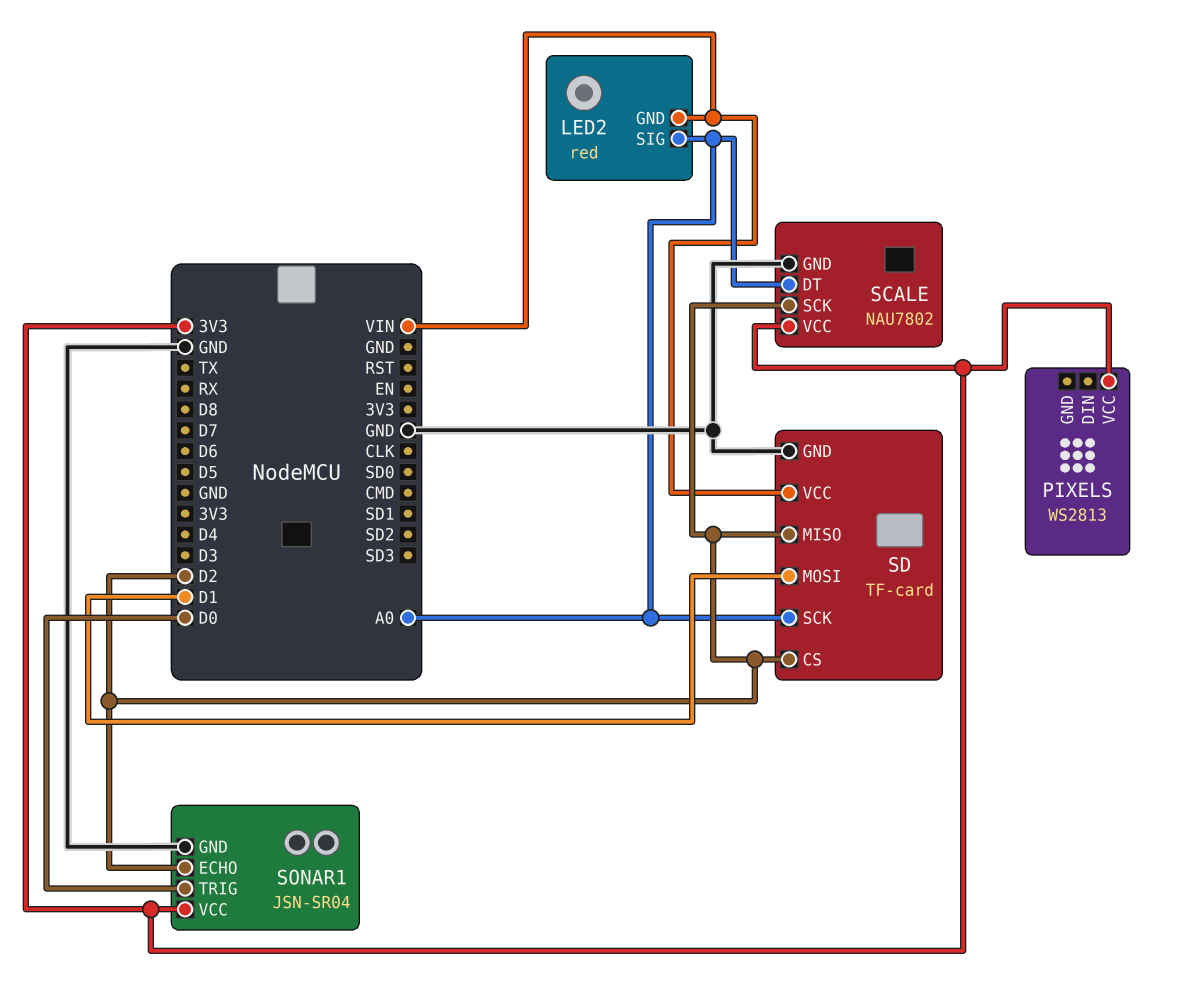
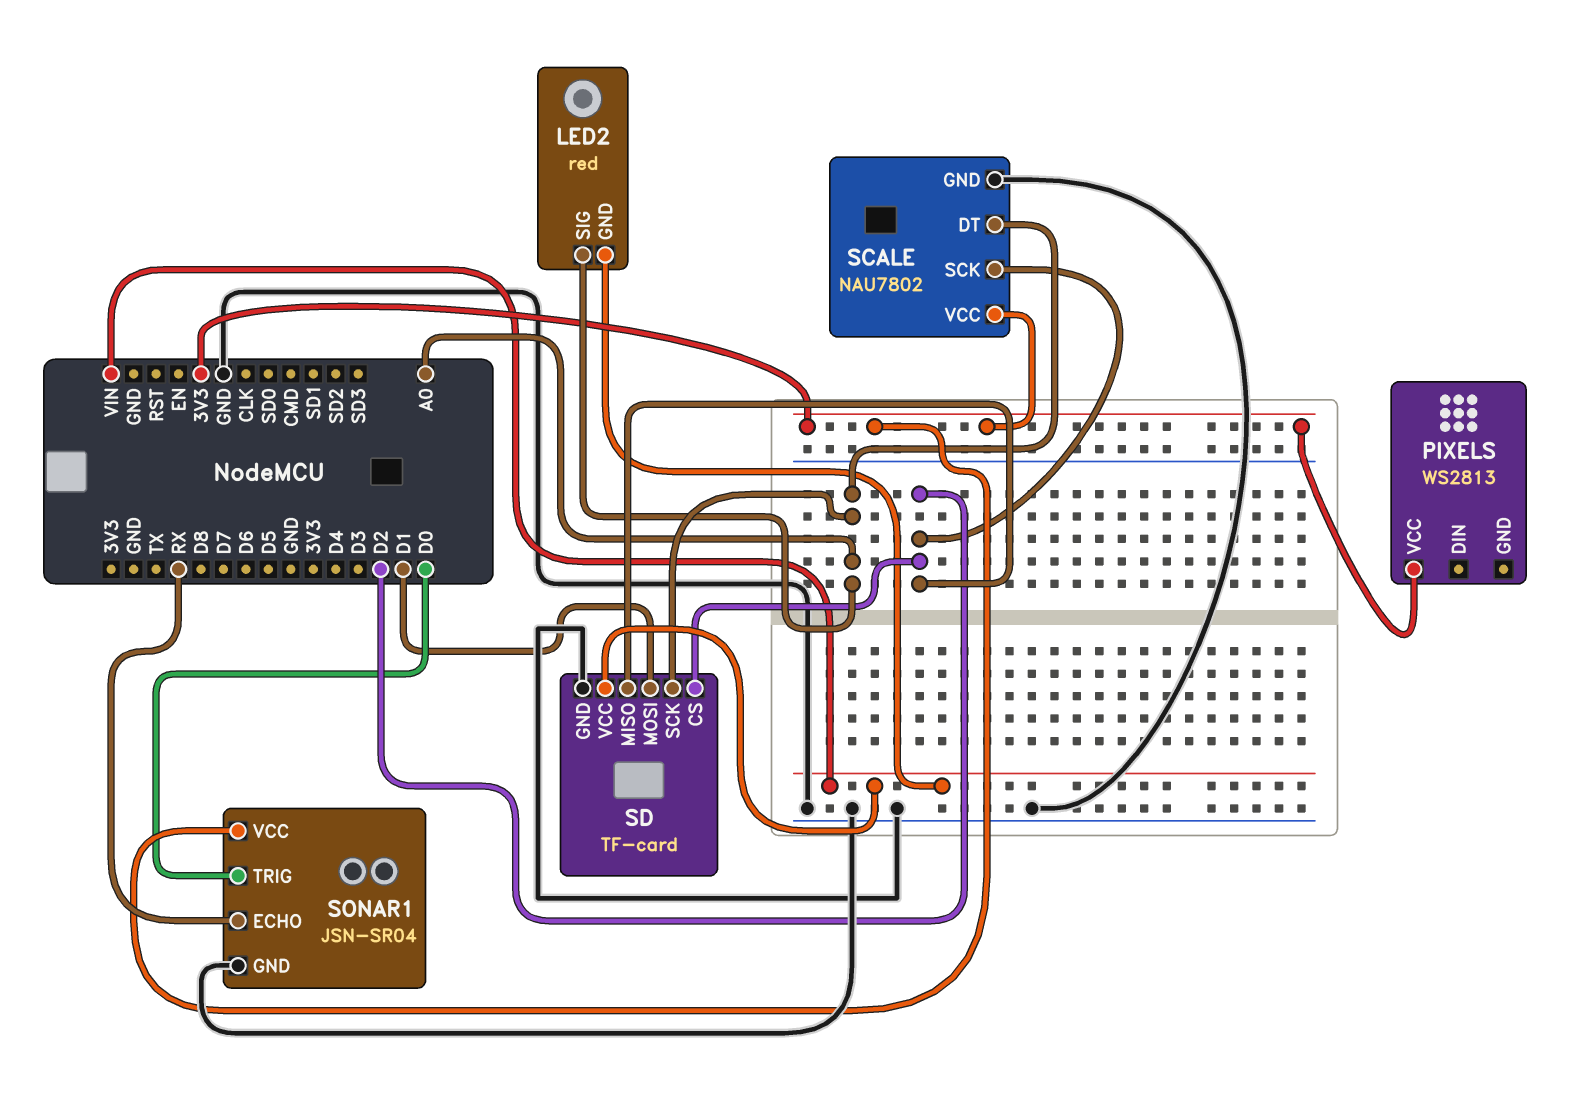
SONAR1 pin ECHO: D2 -> RX

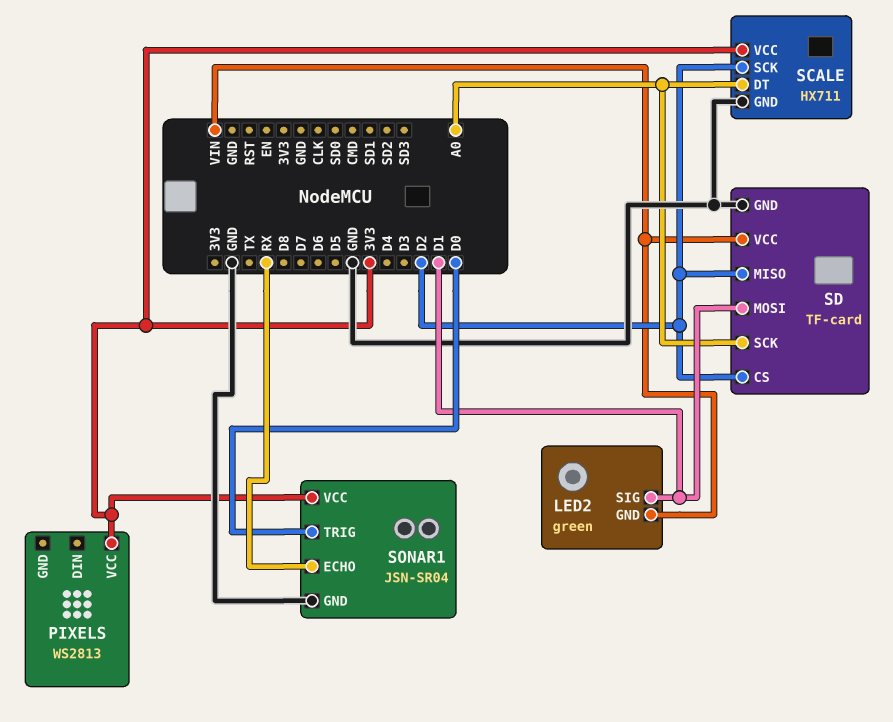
LED2: red -> green
LED2 pin SIG: A0 -> D1
SCALE: NAU7802 -> HX711

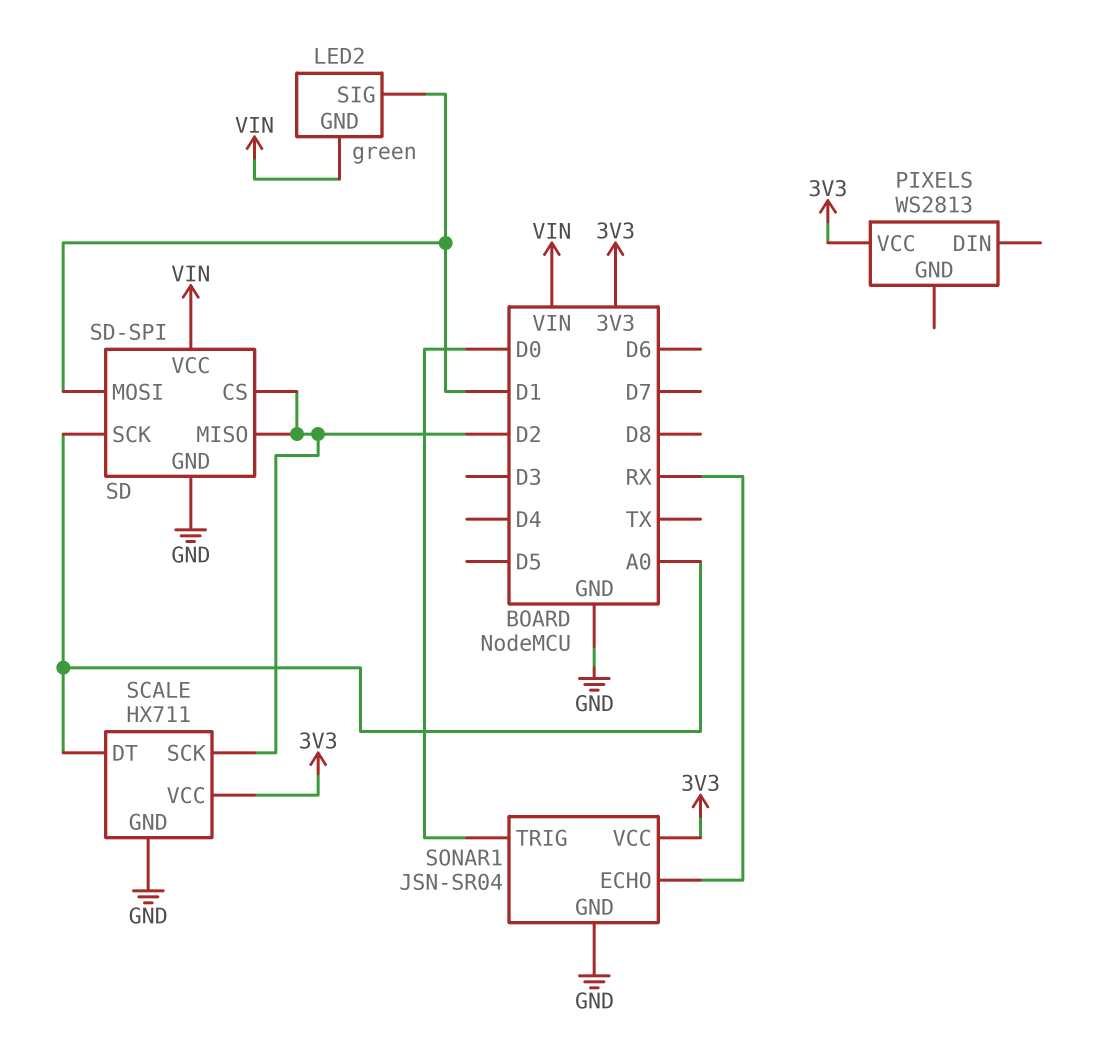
SD: TF-card -> SD-SPI

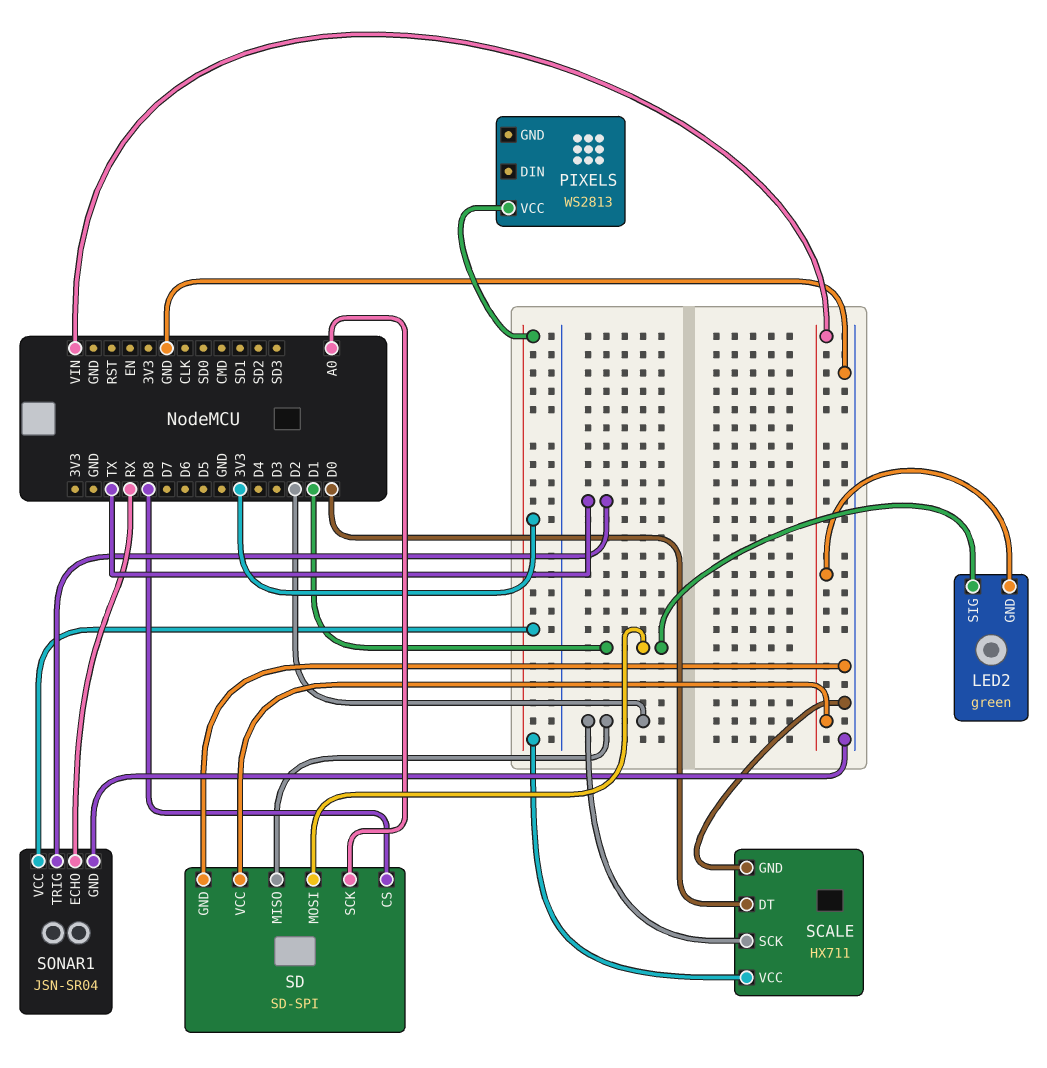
SCALE pin DT: A0 -> D0
SD pin CS: D2 -> D8
SONAR1 pin TRIG: D0 -> TX

